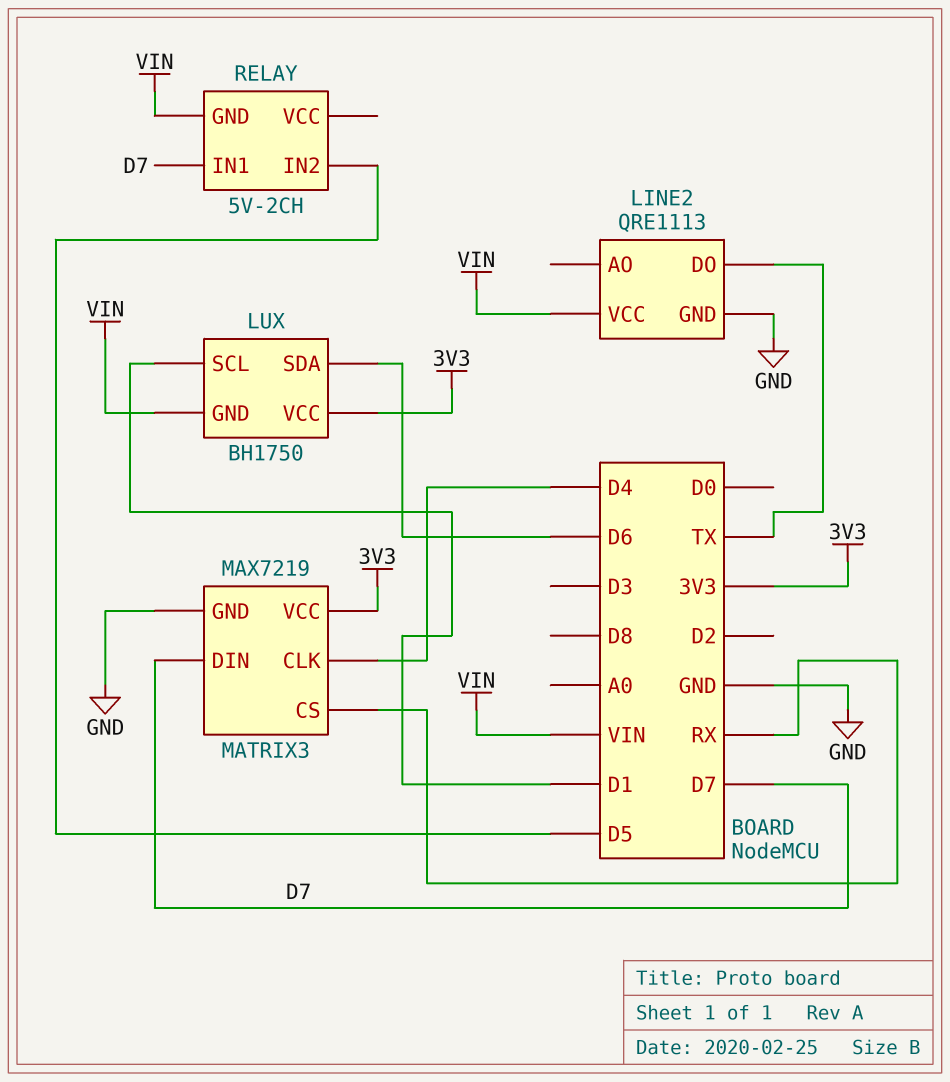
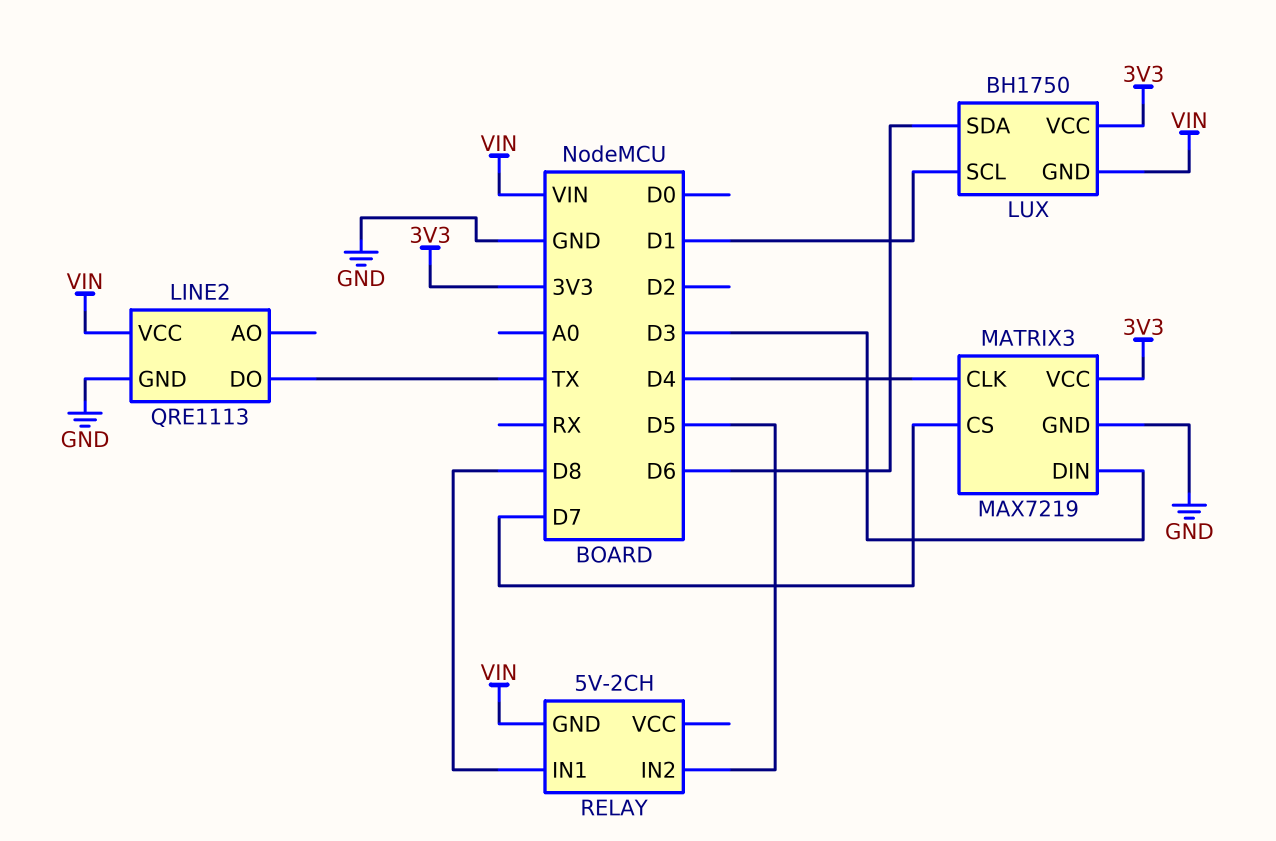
MATRIX3 pin CS: RX -> D7
MATRIX3 pin DIN: D7 -> D3
RELAY pin IN1: D7 -> D8

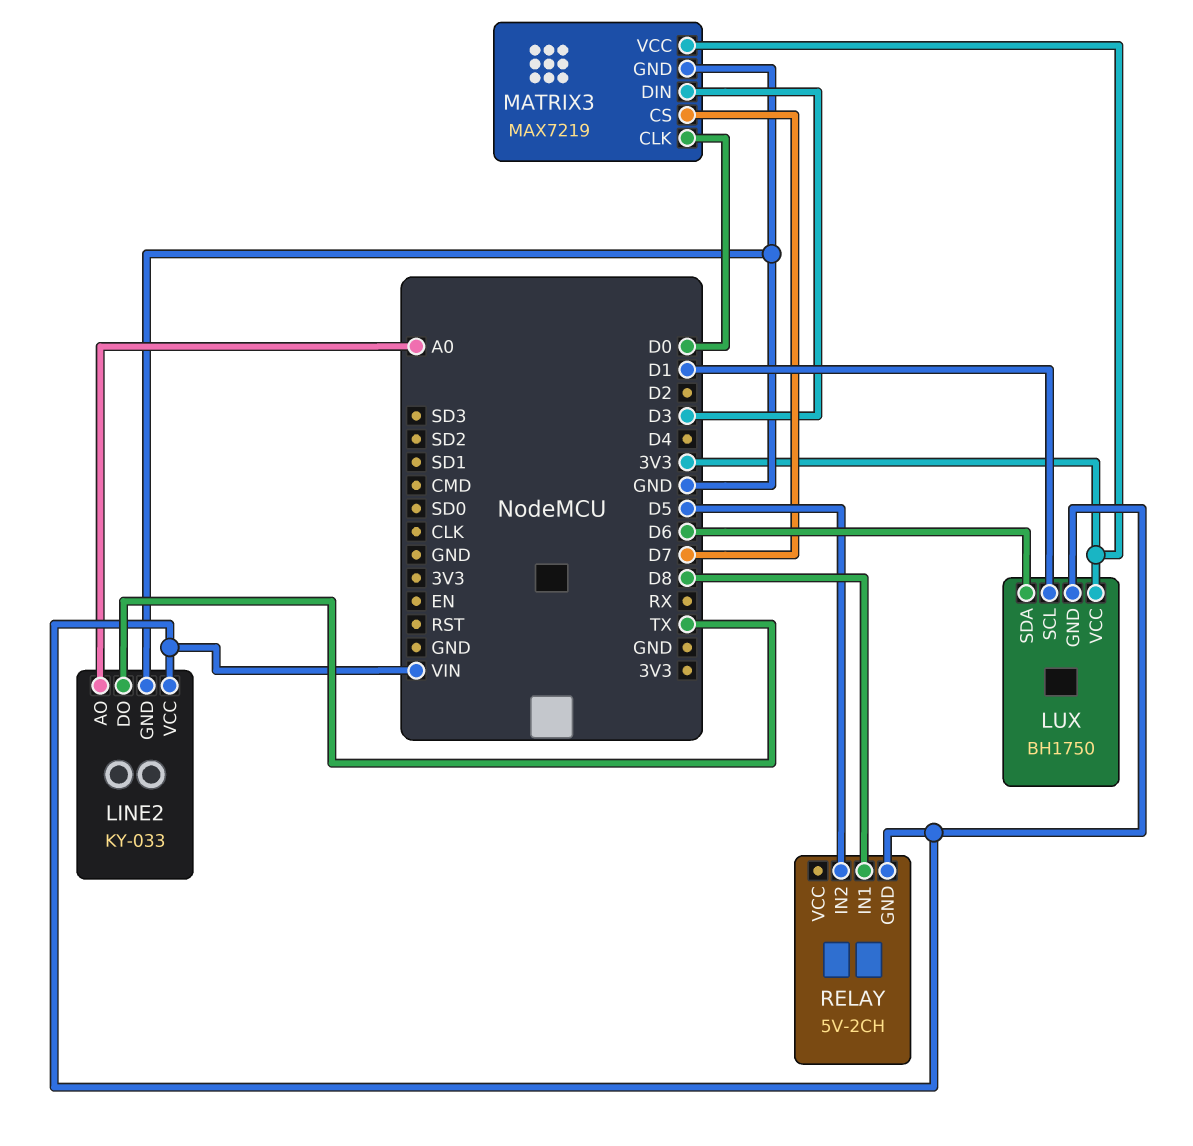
LINE2: QRE1113 -> KY-033
LINE2 pin AO: none -> A0
MATRIX3 pin CLK: D4 -> D0

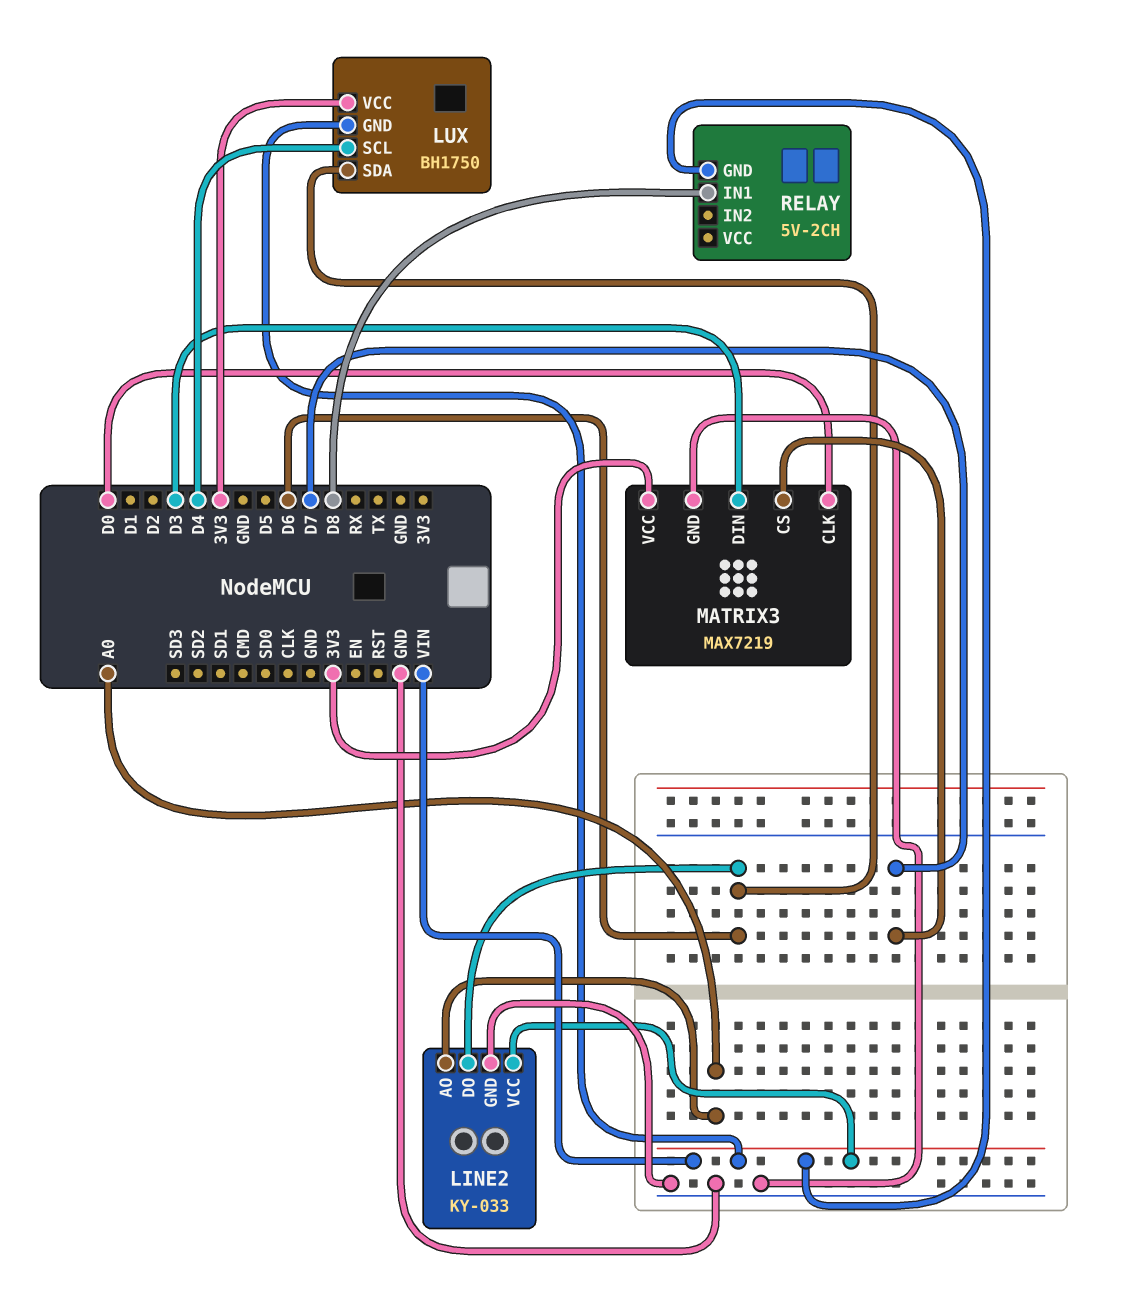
LINE2 pin DO: TX -> D6
LUX pin SCL: D1 -> D4
RELAY pin IN2: D5 -> none

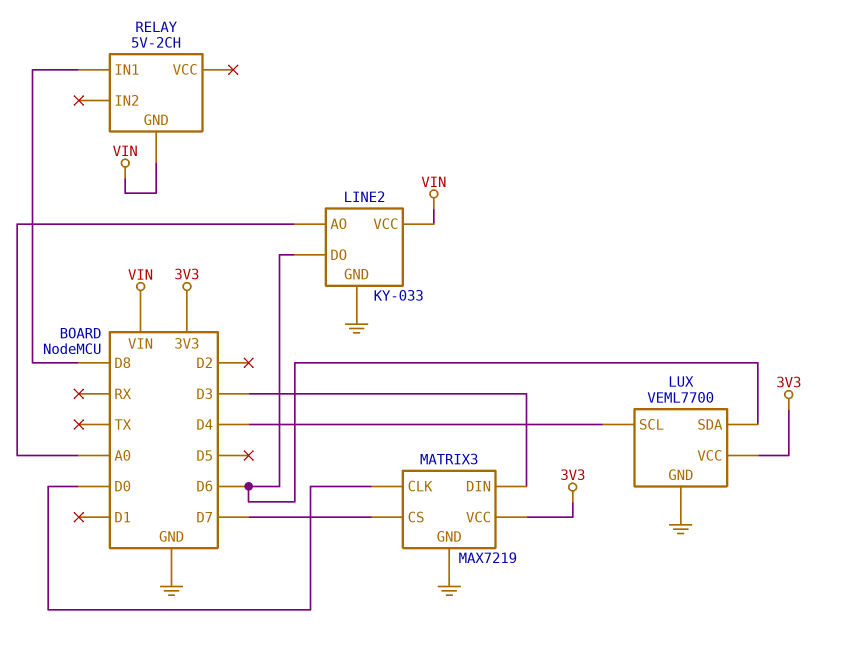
LUX: BH1750 -> VEML7700
LUX pin GND: VIN -> GND

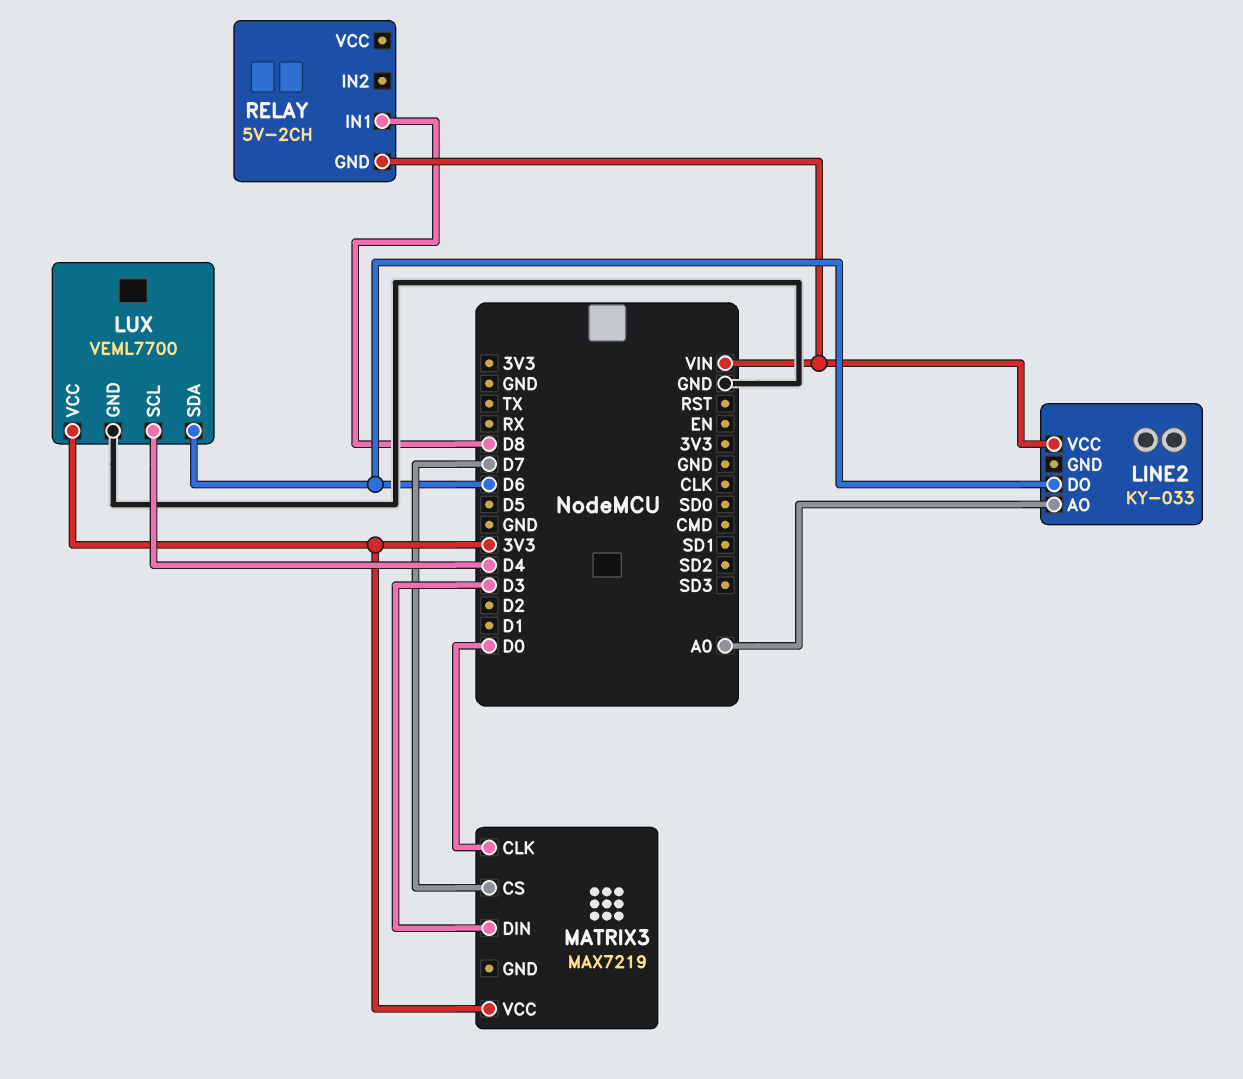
LINE2 pin GND: GND -> none
MATRIX3 pin GND: GND -> none

